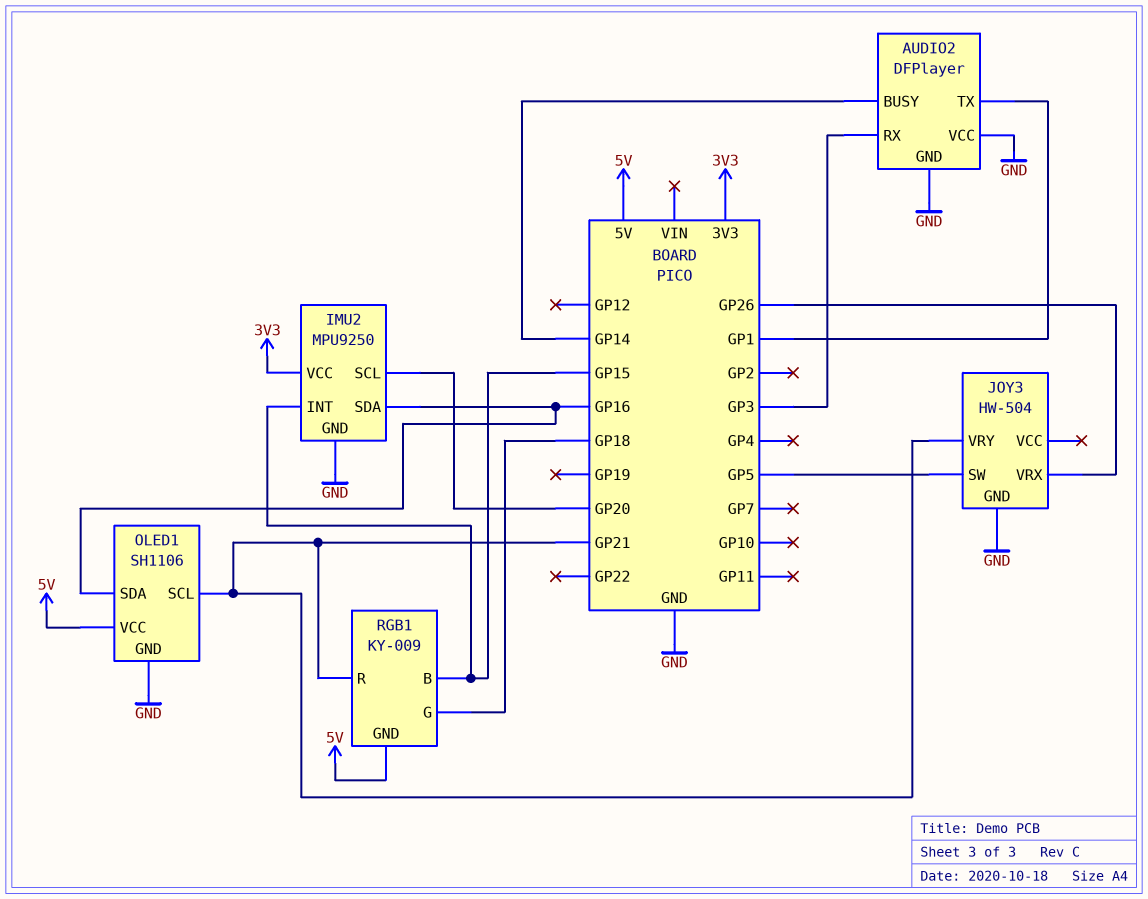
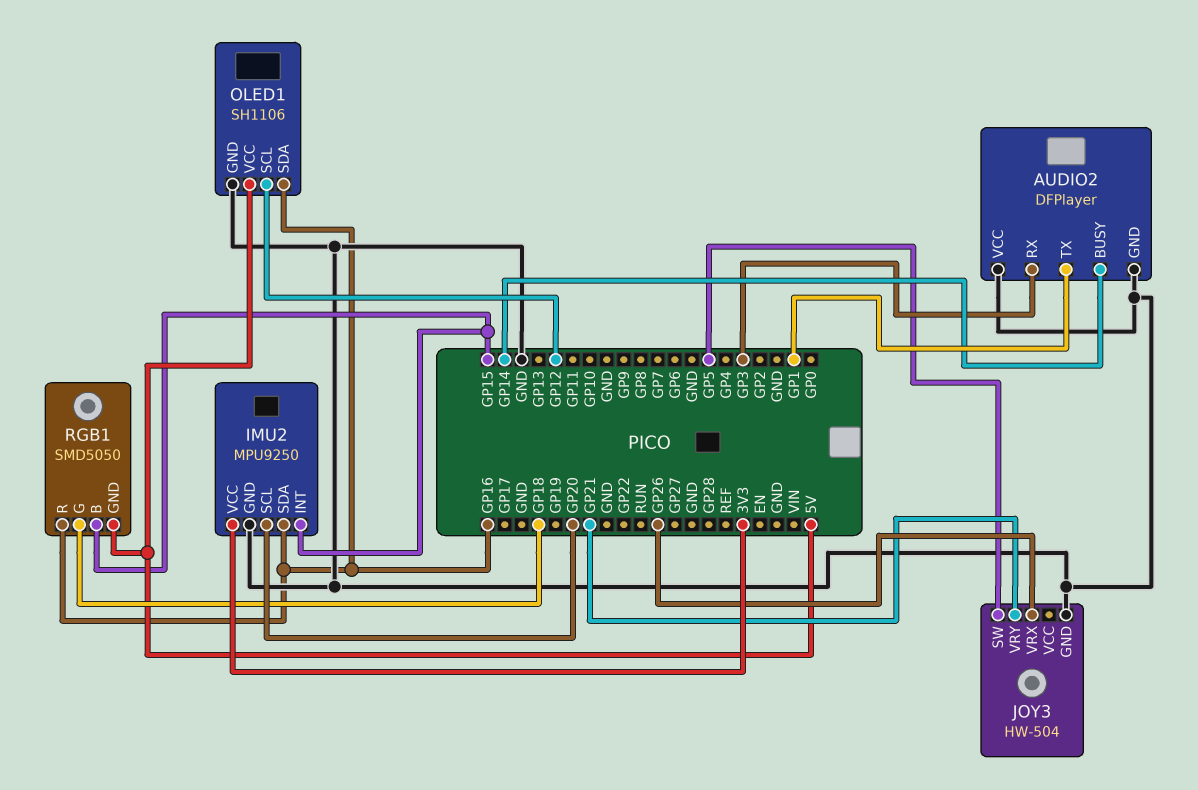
OLED1 pin SCL: GP21 -> GP12
RGB1: KY-009 -> SMD5050
RGB1 pin R: GP21 -> GP16

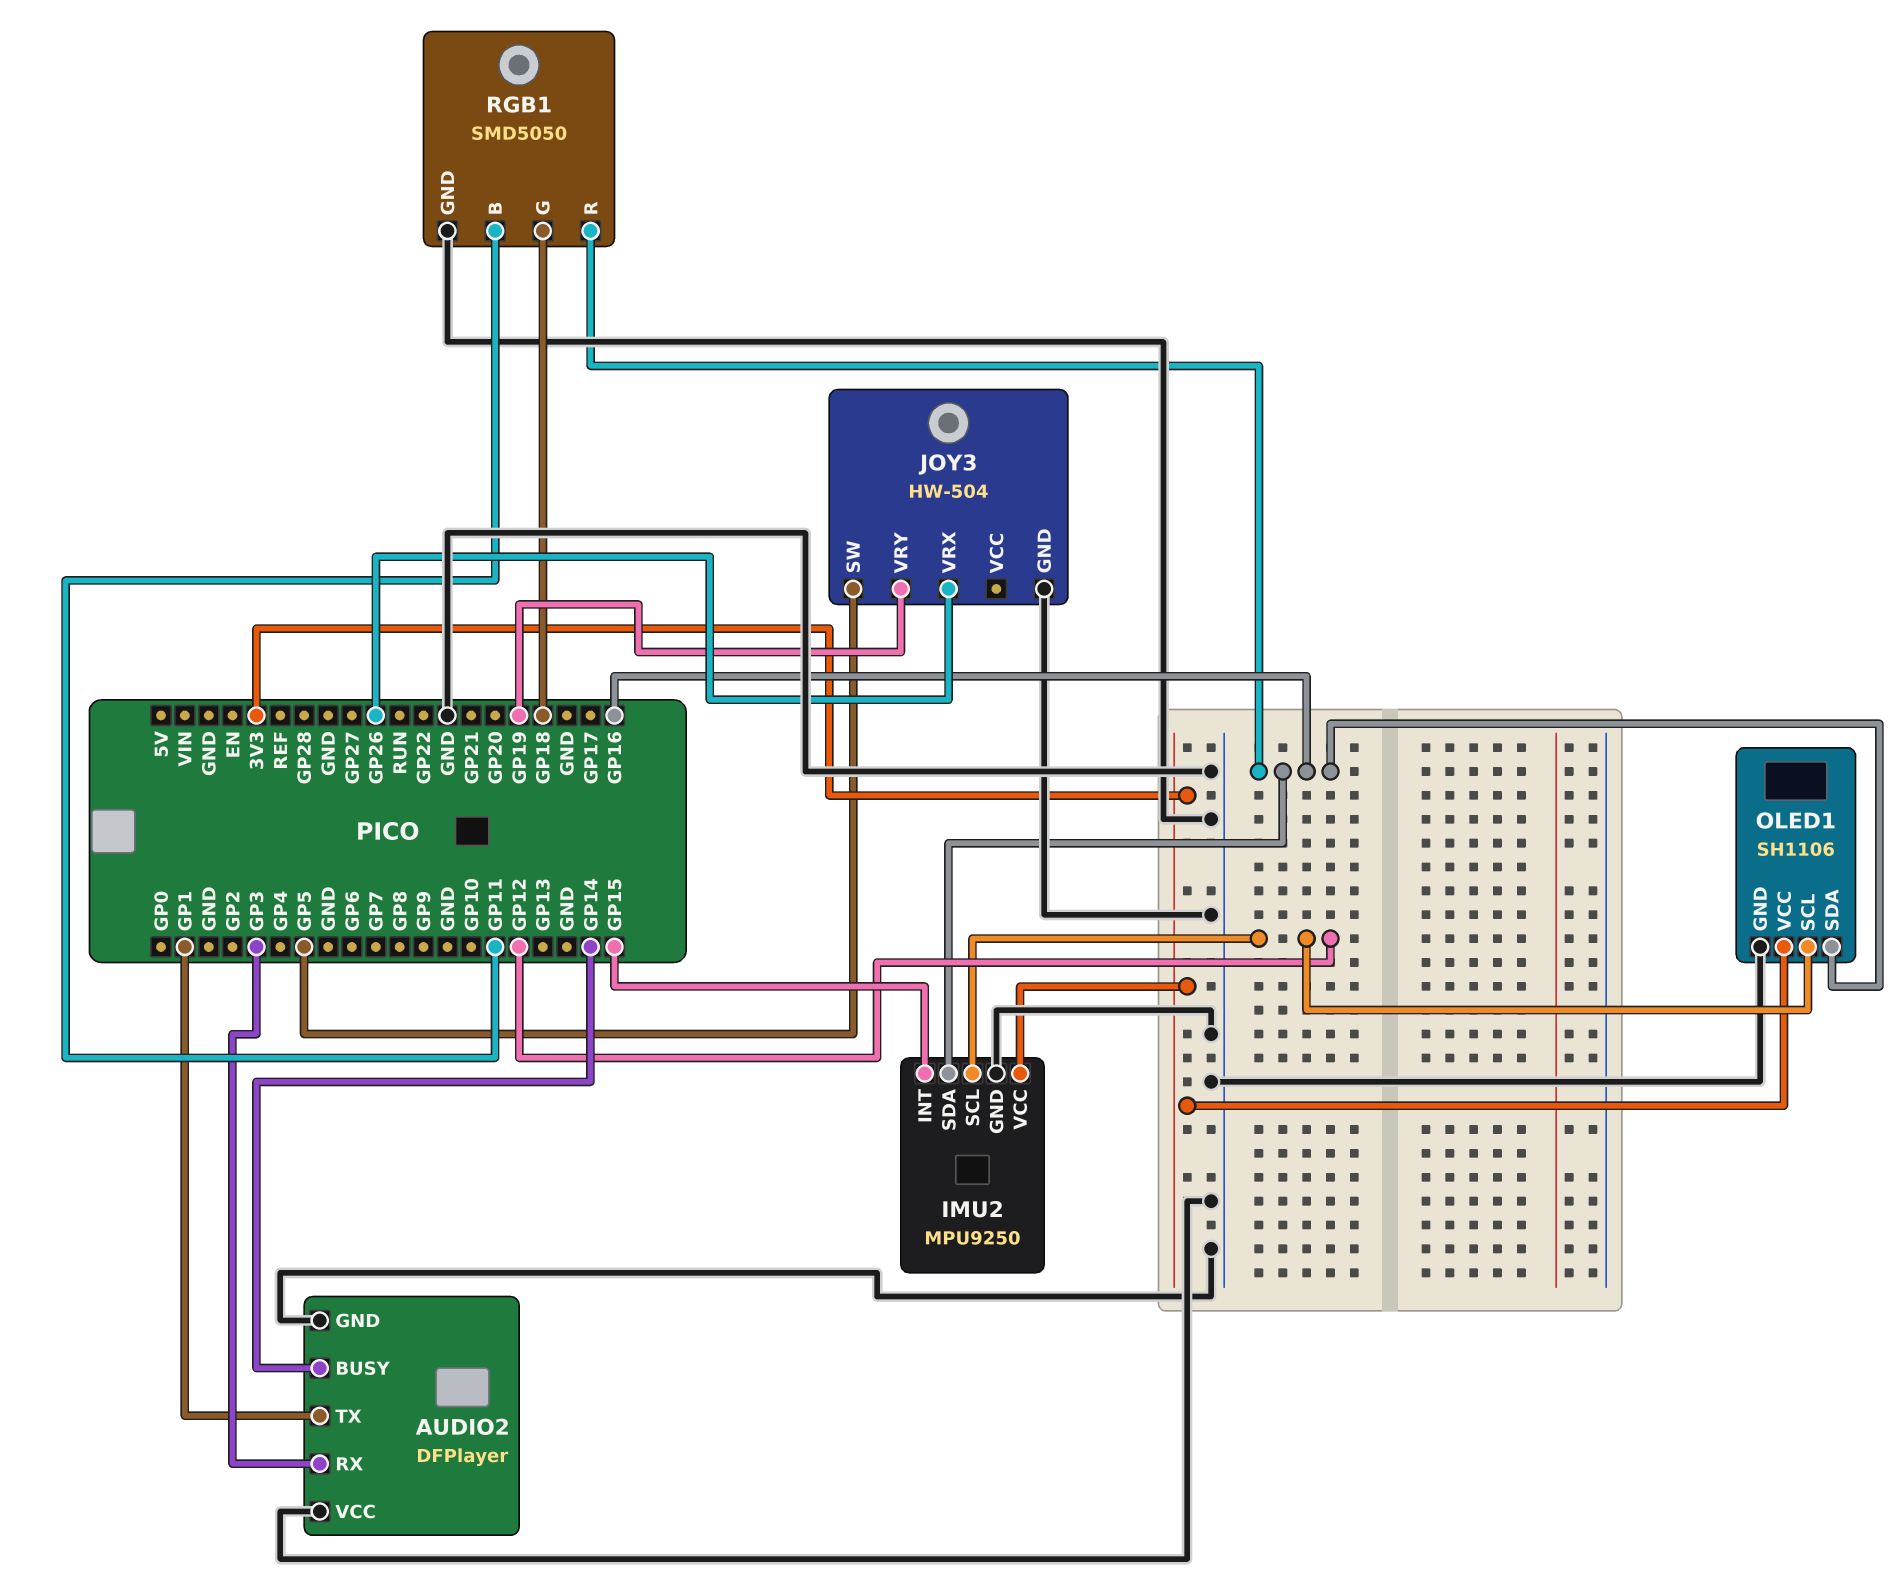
IMU2 pin SCL: GP20 -> GP12
JOY3 pin VRY: GP21 -> GP19
OLED1 pin VCC: 5V -> 3V3
RGB1 pin B: GP15 -> GP11
RGB1 pin GND: 5V -> GND

